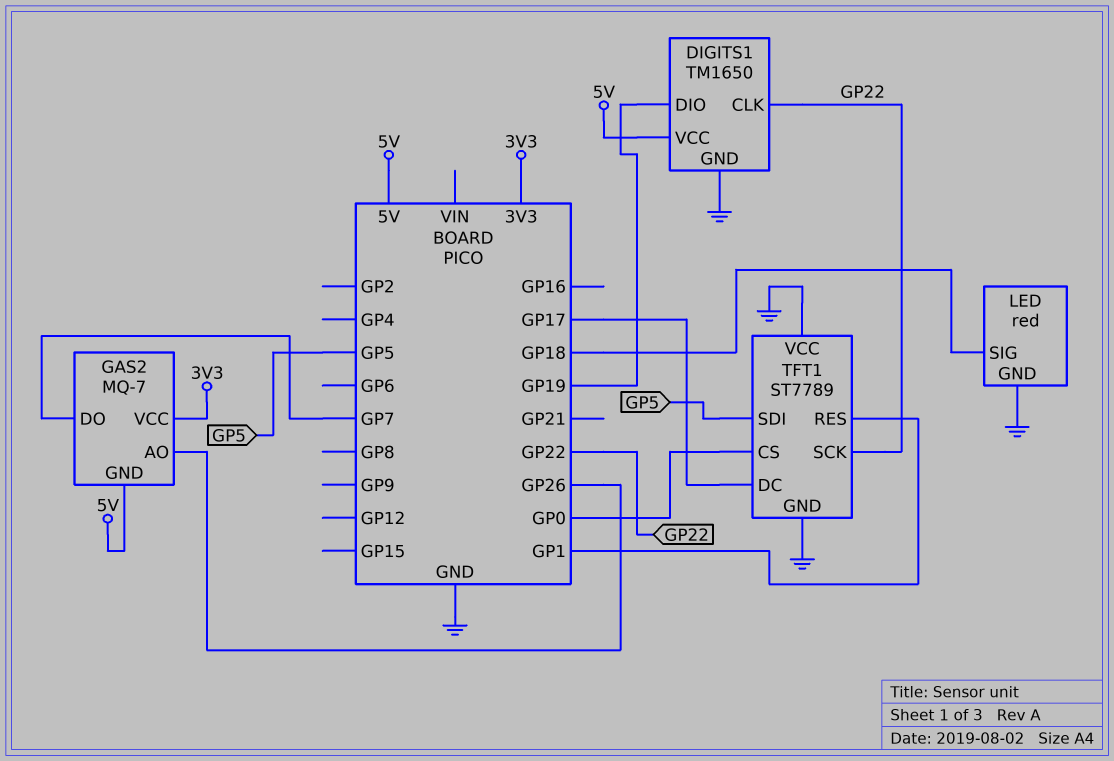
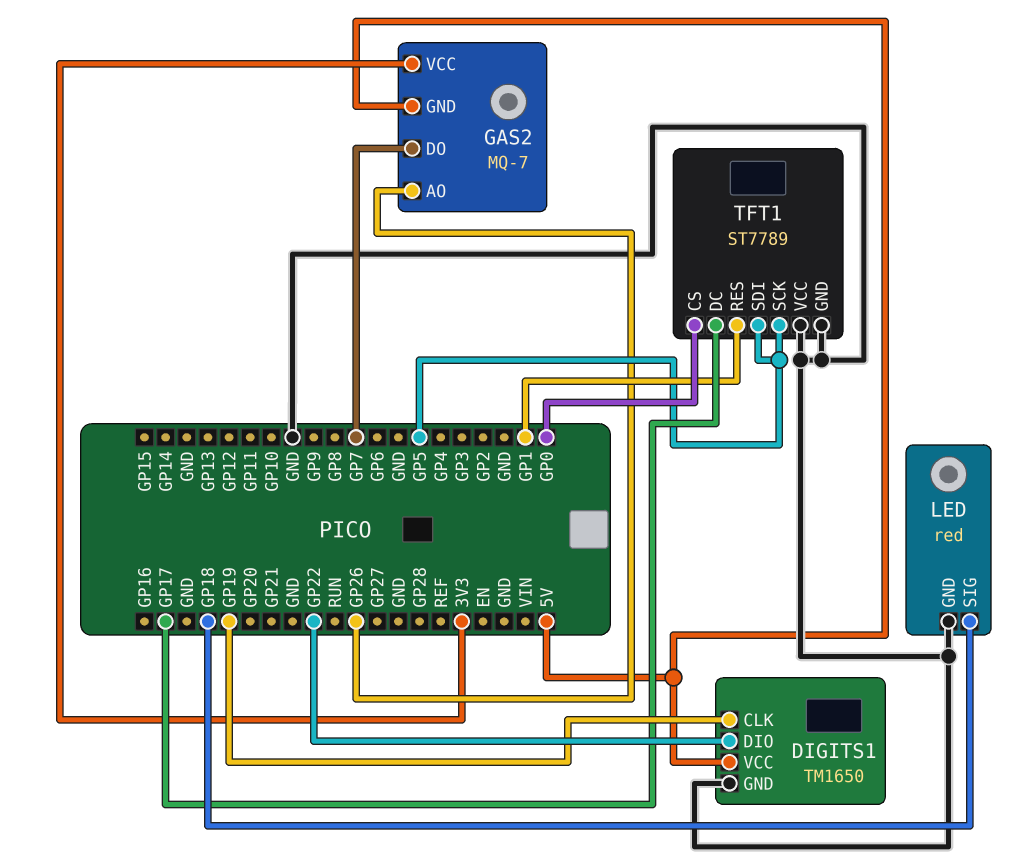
DIGITS1 pin CLK: GP22 -> GP19
DIGITS1 pin DIO: GP19 -> GP22
TFT1 pin SCK: GP22 -> GP5

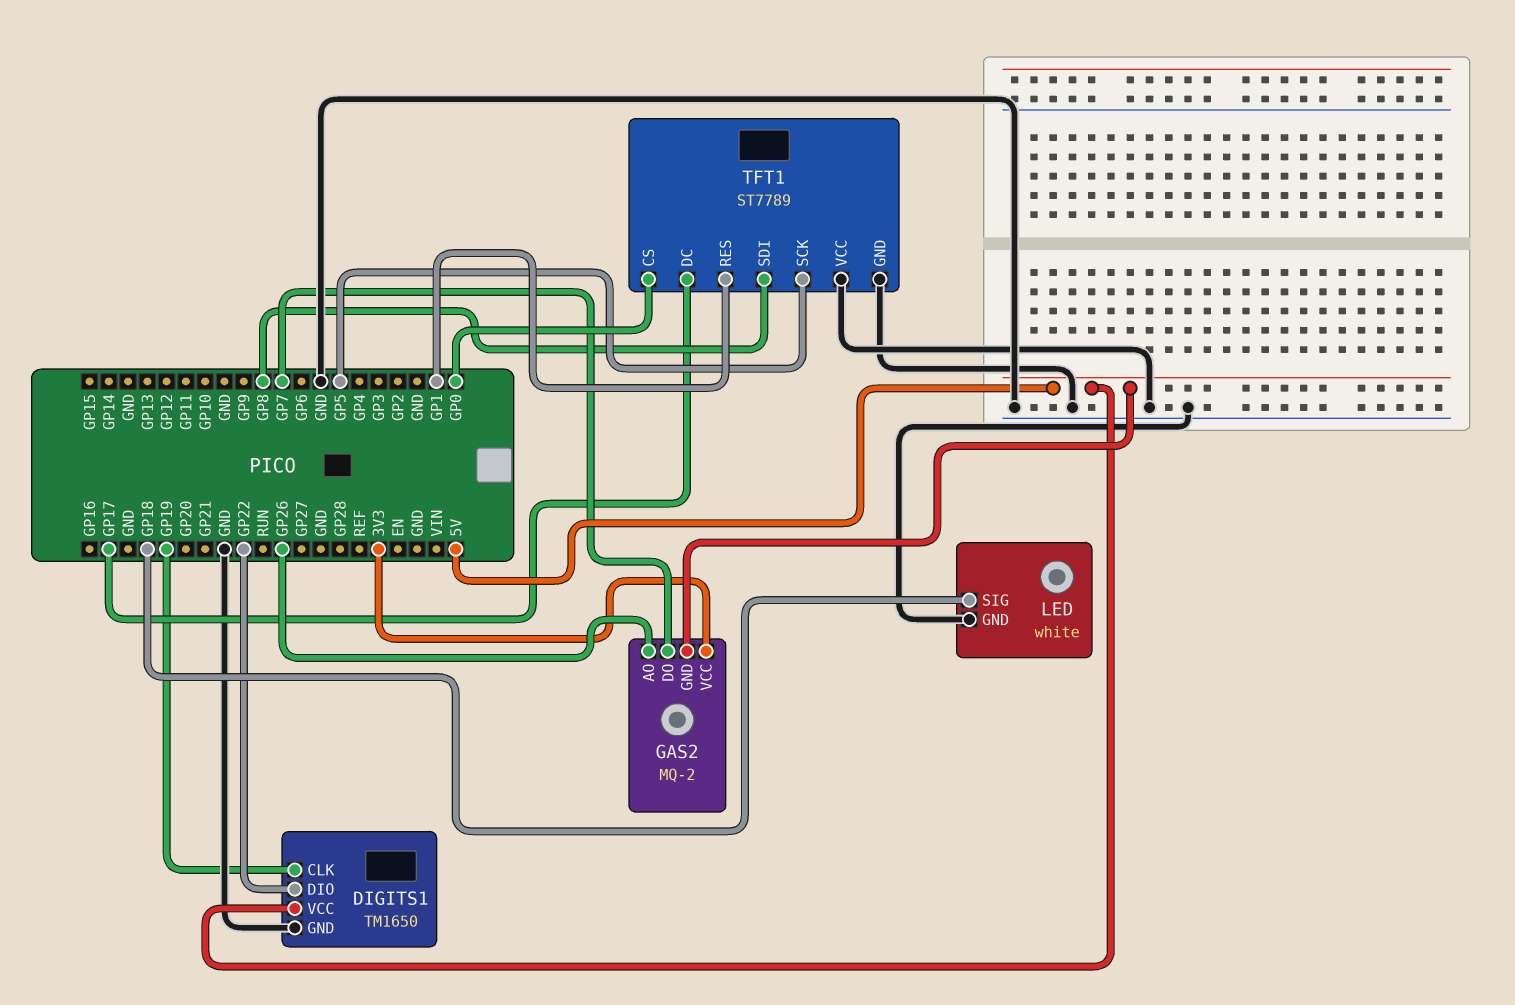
GAS2: MQ-7 -> MQ-2
LED: red -> white
TFT1 pin SDI: GP5 -> GP8

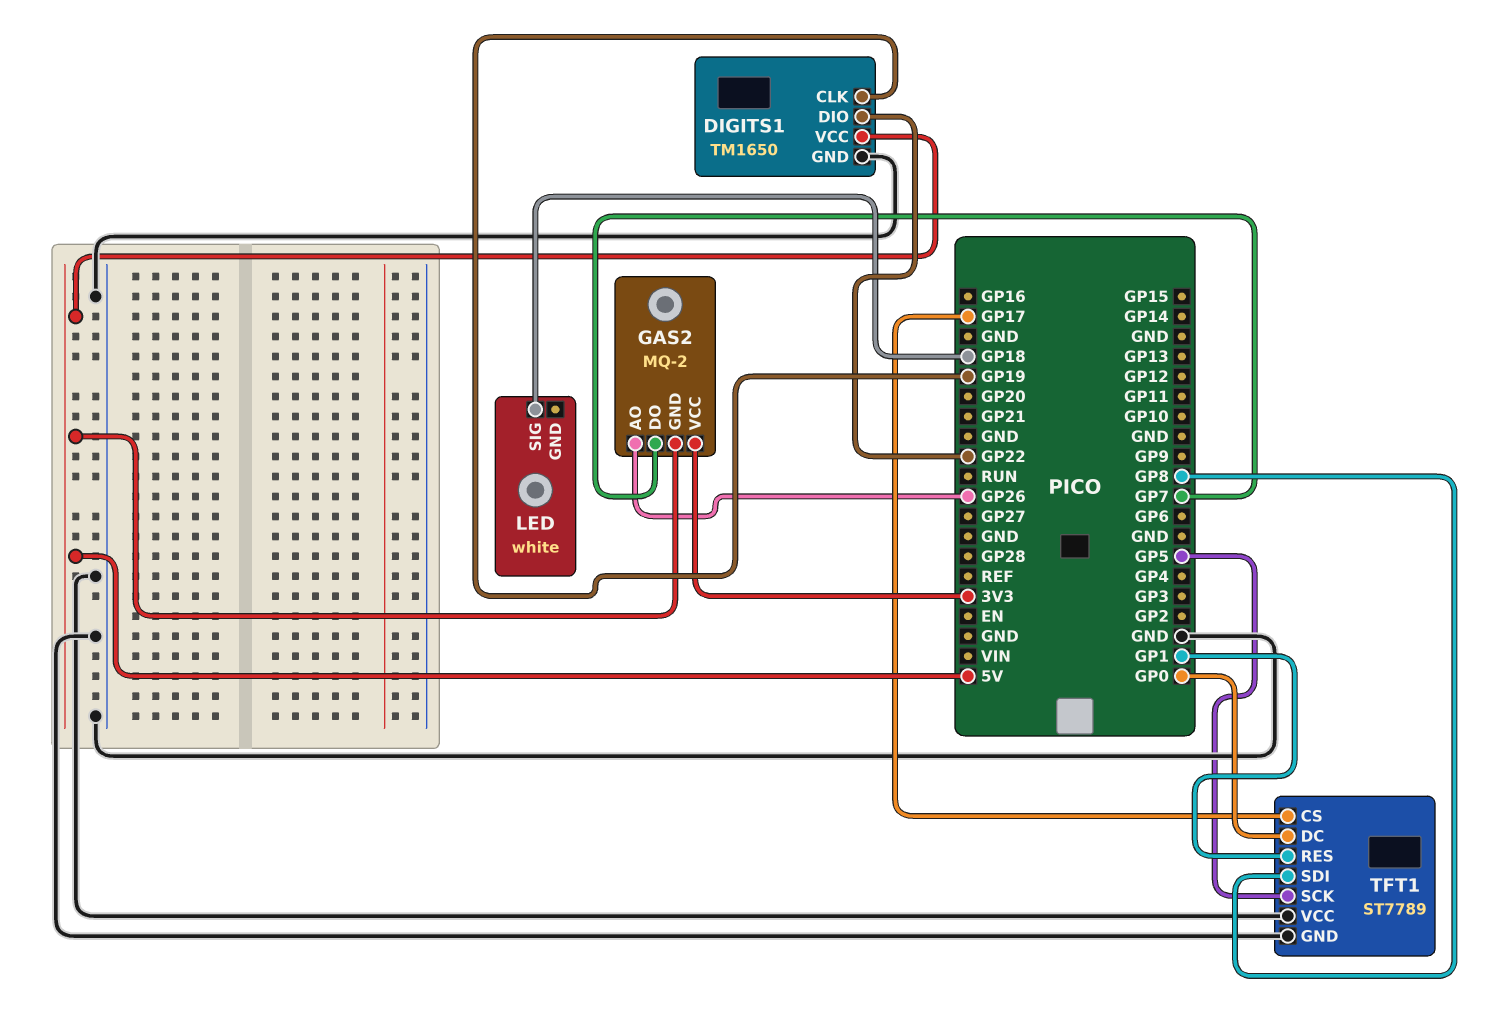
LED pin GND: GND -> none
TFT1 pin CS: GP0 -> GP17
TFT1 pin DC: GP17 -> GP0

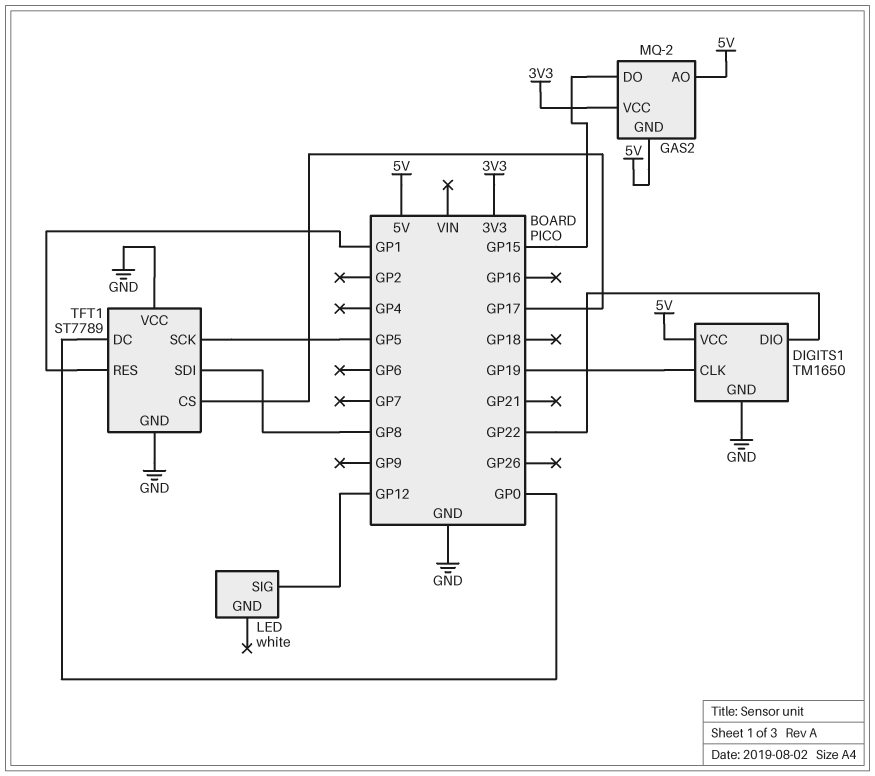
GAS2 pin AO: GP26 -> 5V
GAS2 pin DO: GP7 -> GP15
LED pin SIG: GP18 -> GP12

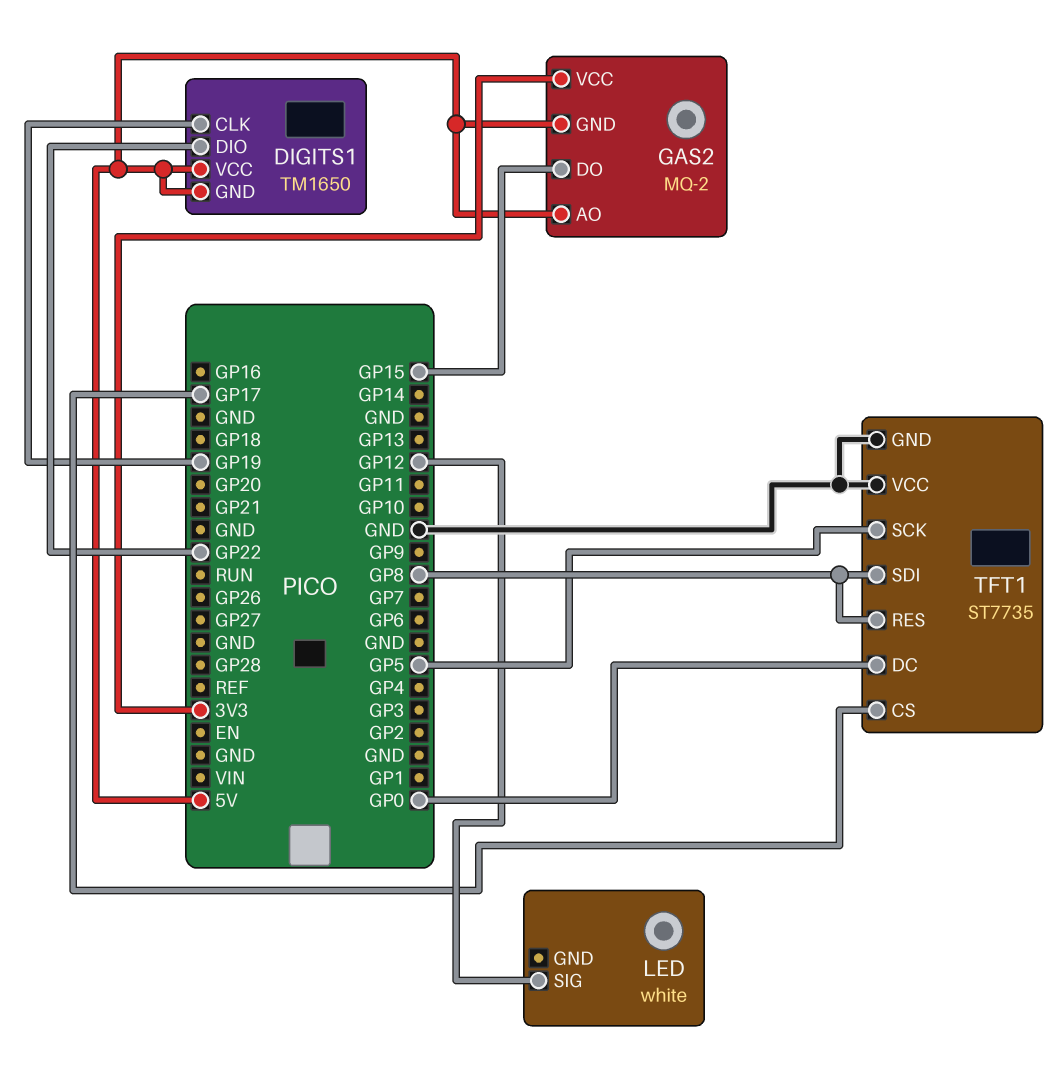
DIGITS1 pin GND: GND -> 5V
TFT1: ST7789 -> ST7735
TFT1 pin RES: GP1 -> GP8

